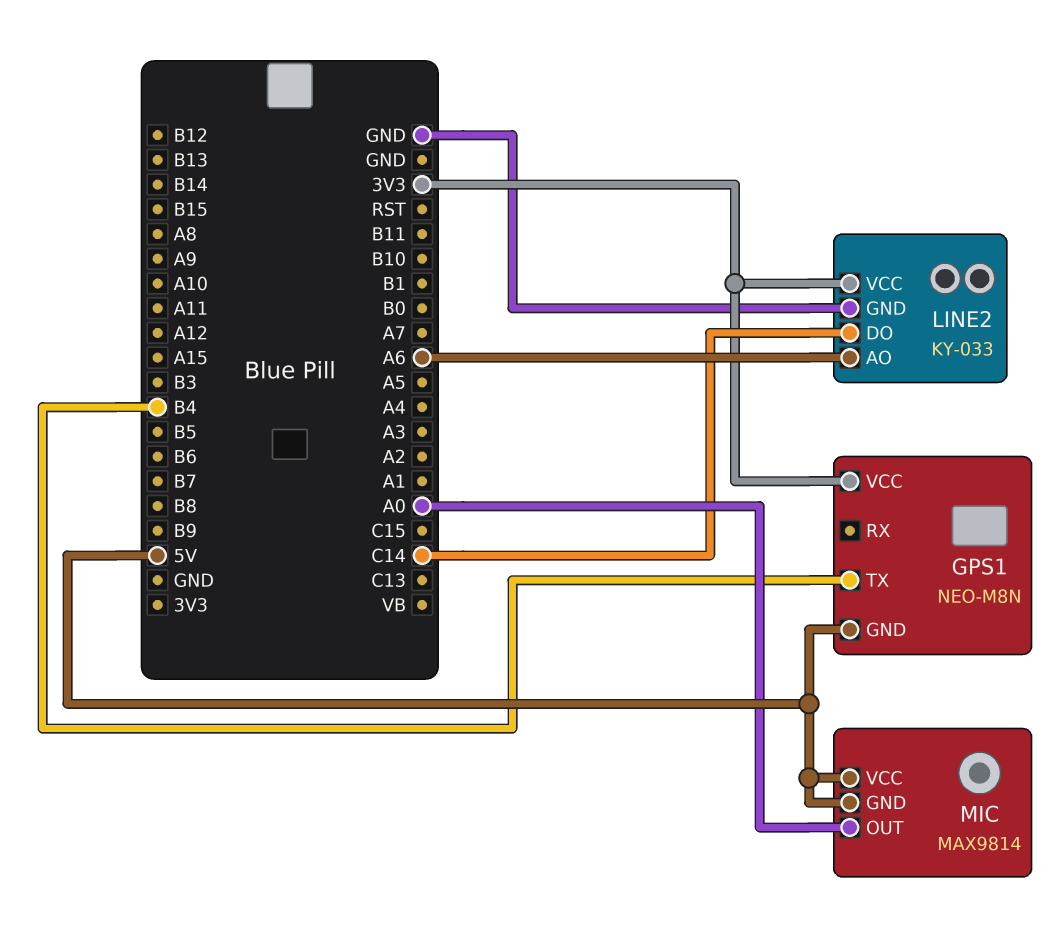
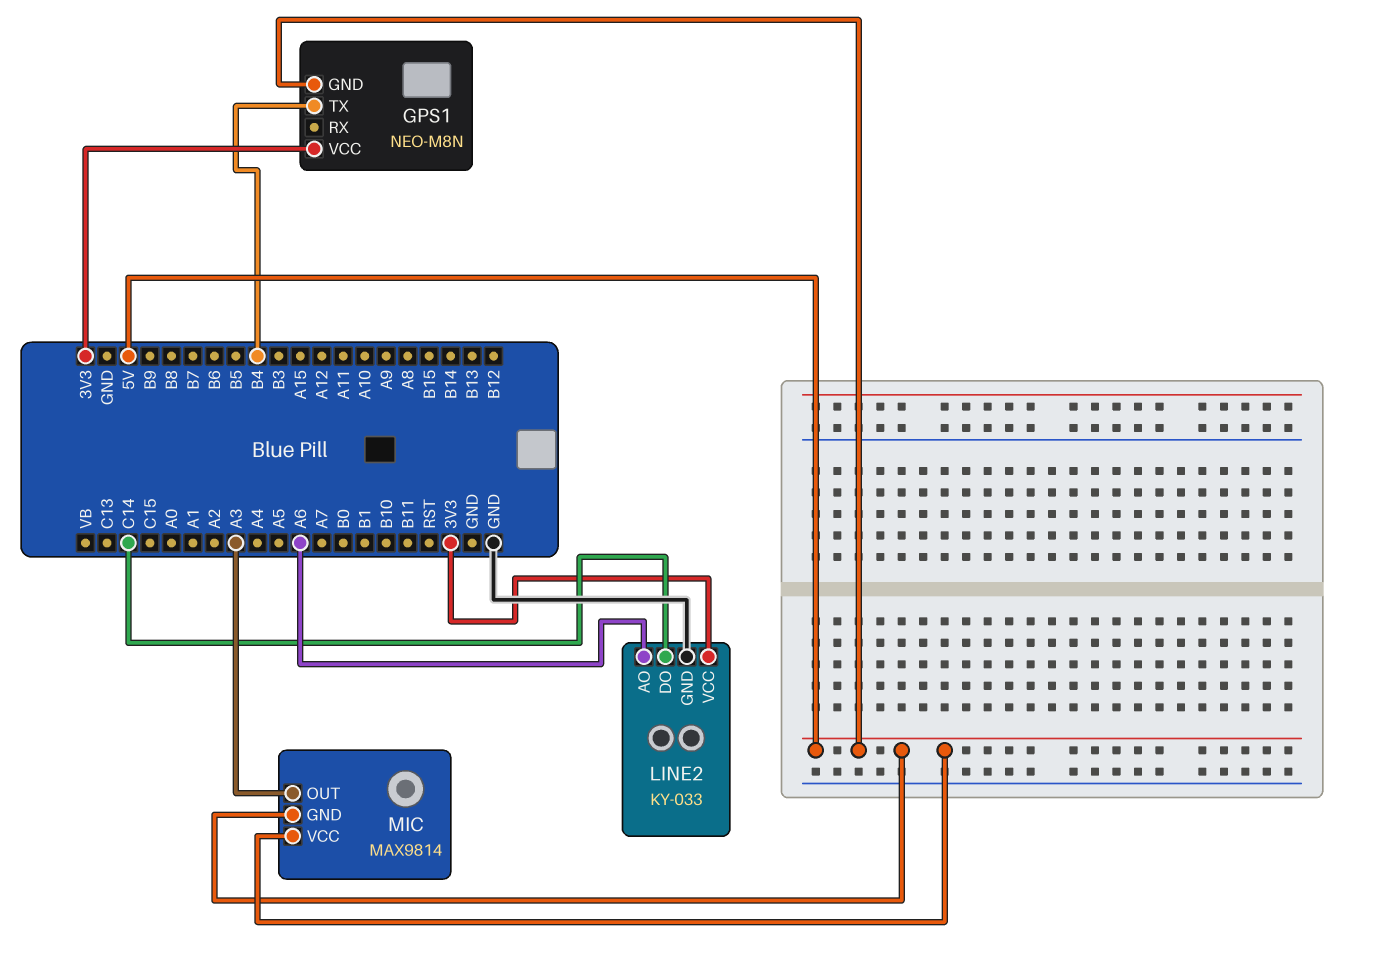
MIC pin OUT: A0 -> A3

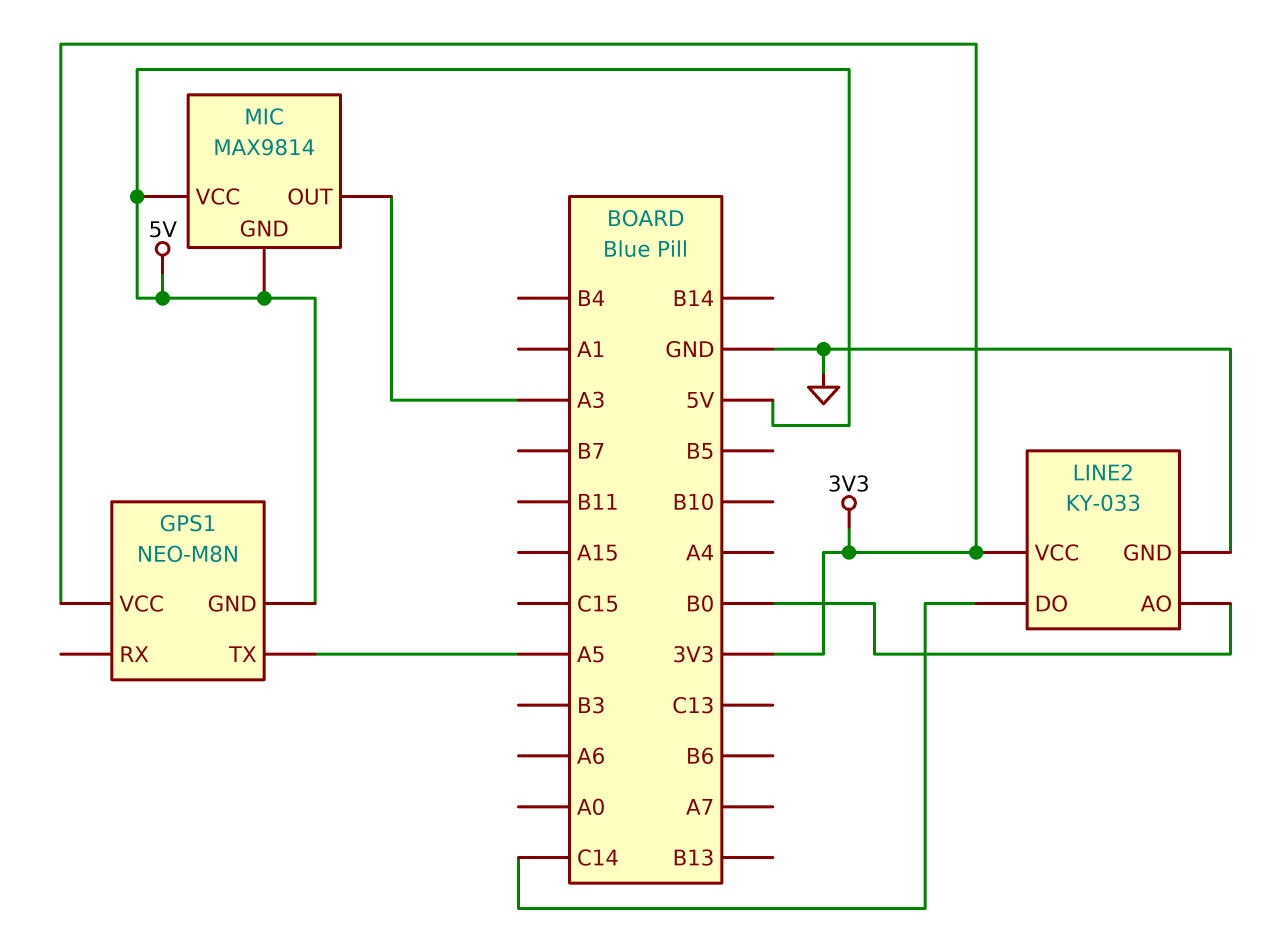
GPS1 pin TX: B4 -> A5
LINE2 pin AO: A6 -> B0

